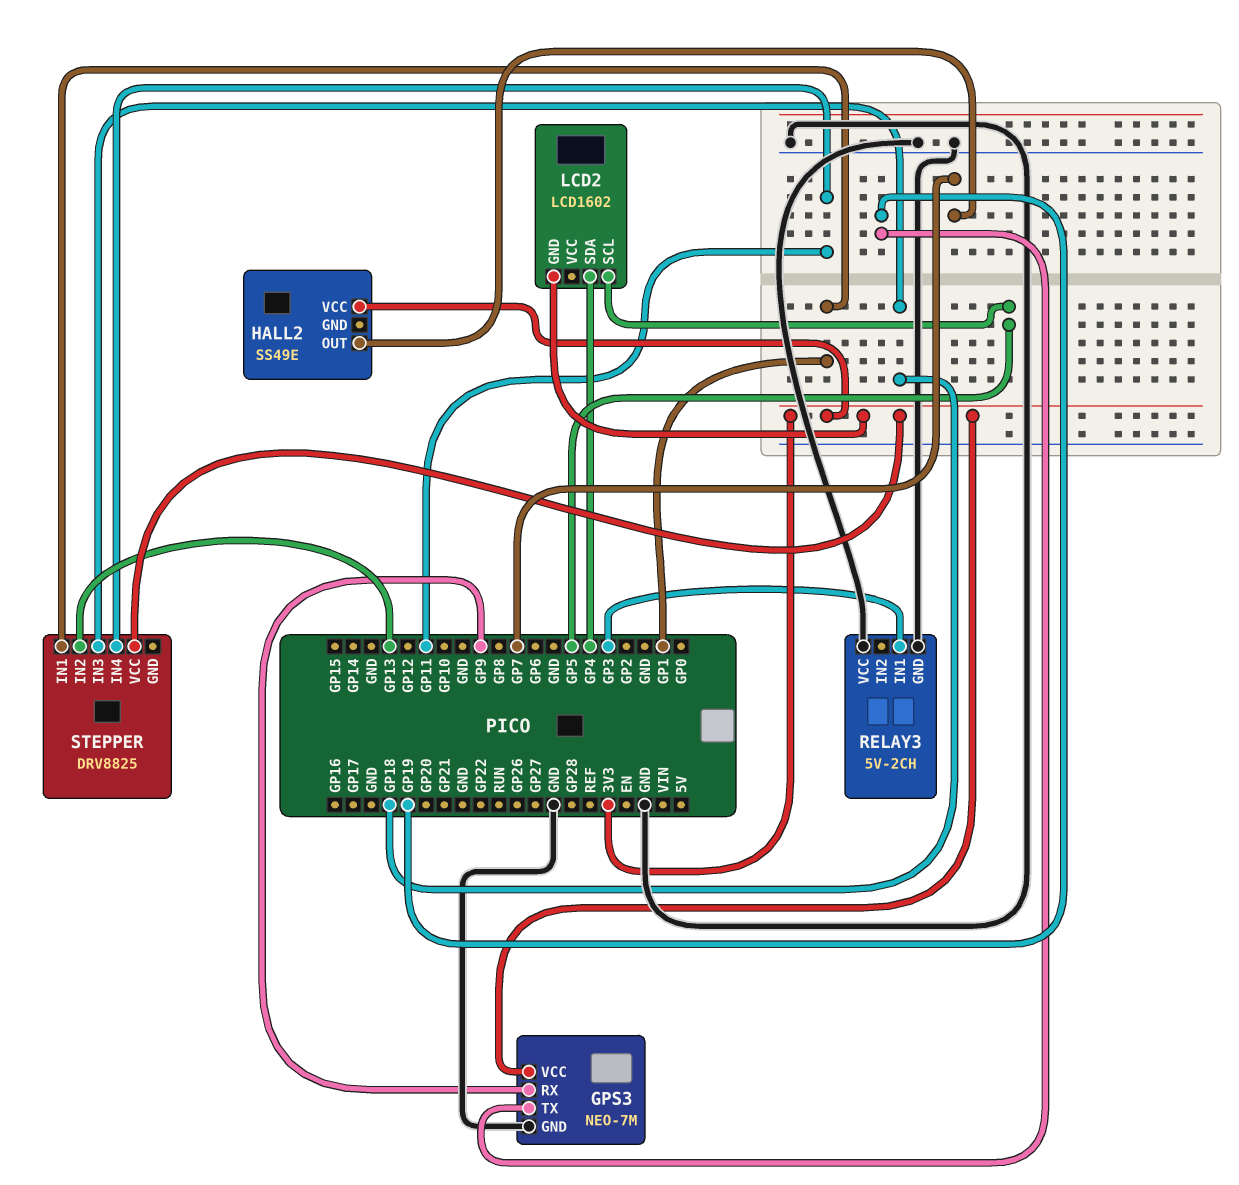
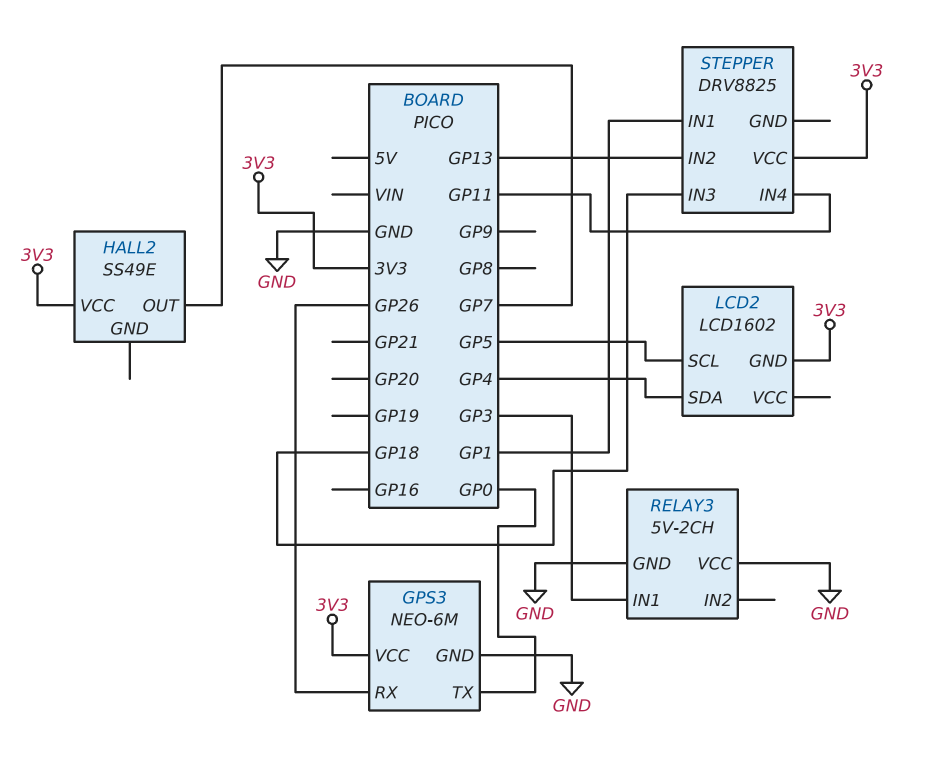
GPS3: NEO-7M -> NEO-6M
GPS3 pin RX: GP9 -> GP26
GPS3 pin TX: GP19 -> GP0

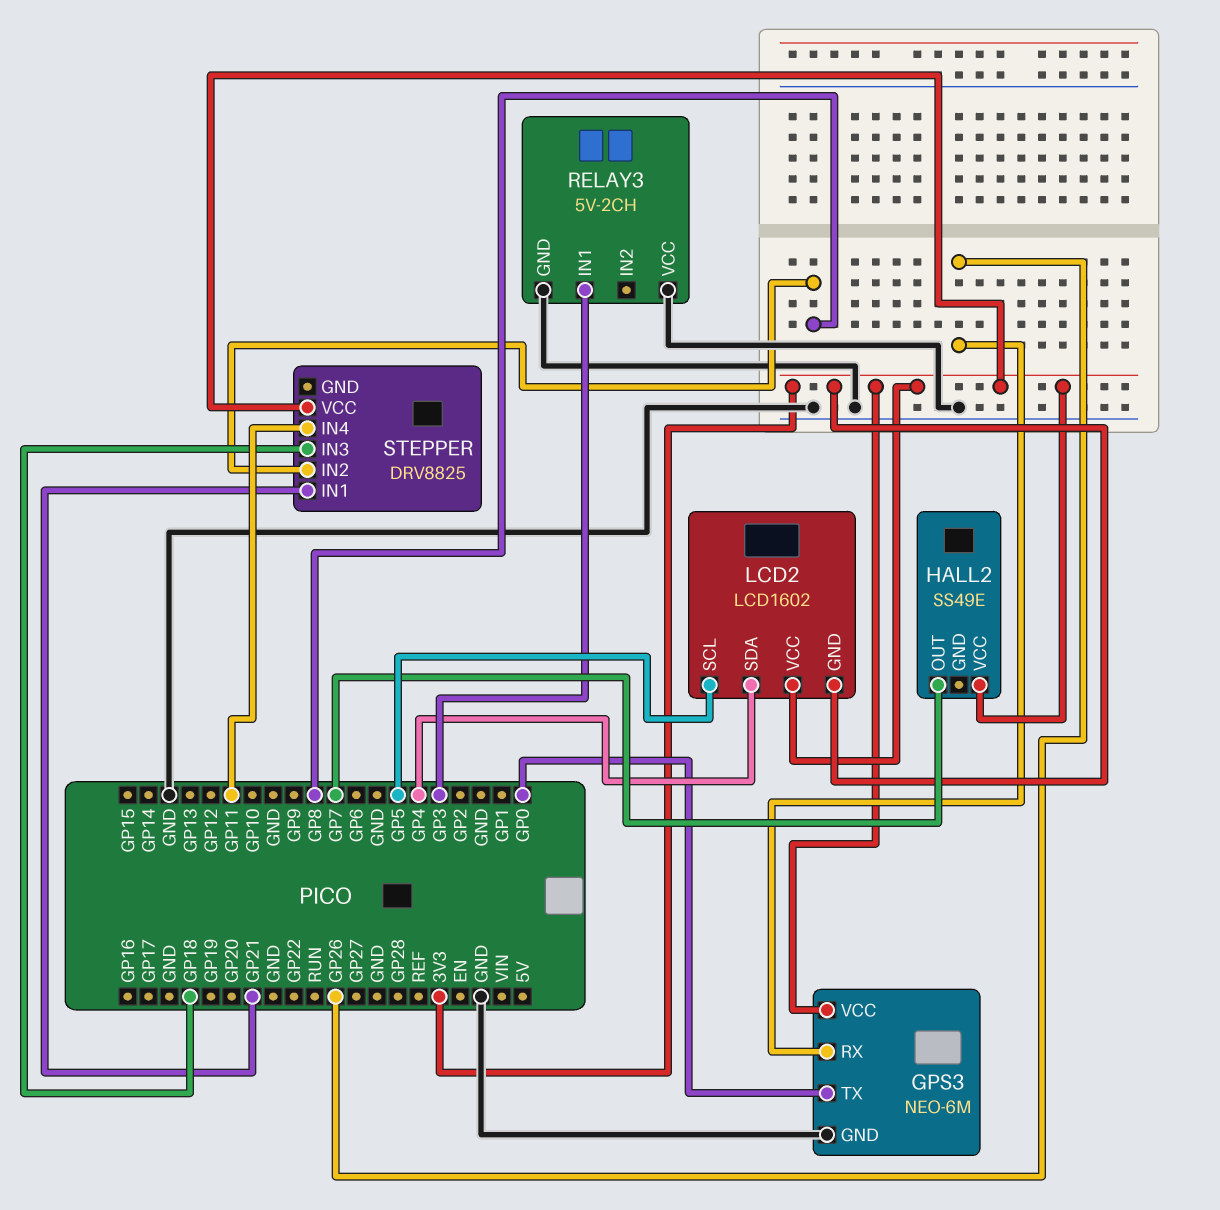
LCD2 pin VCC: none -> 3V3
STEPPER pin IN1: GP1 -> GP21
STEPPER pin IN2: GP13 -> GP8

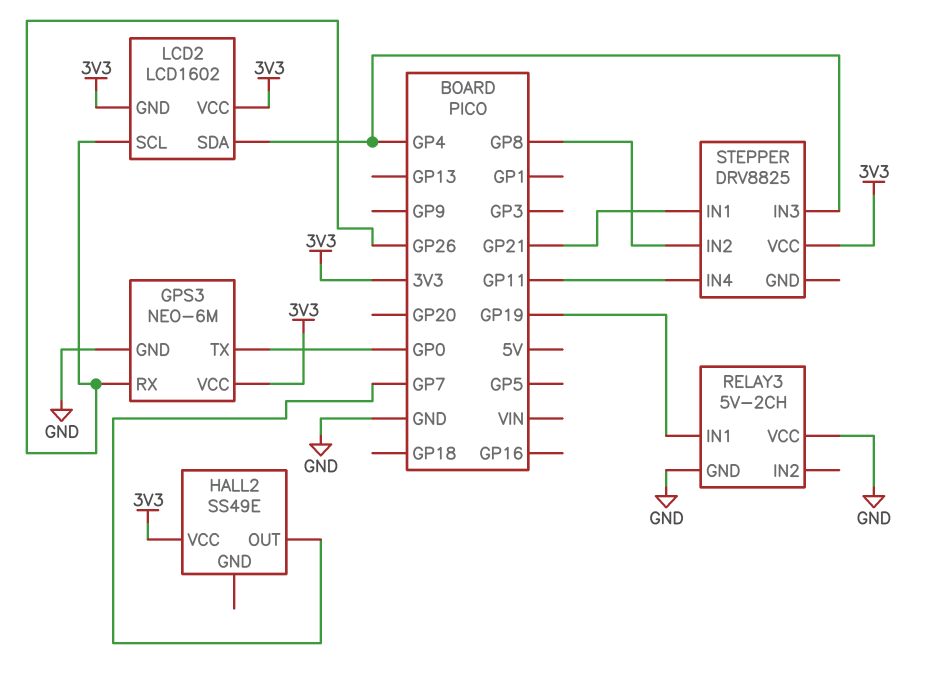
LCD2 pin SCL: GP5 -> GP26
RELAY3 pin IN1: GP3 -> GP19
STEPPER pin IN3: GP18 -> GP4

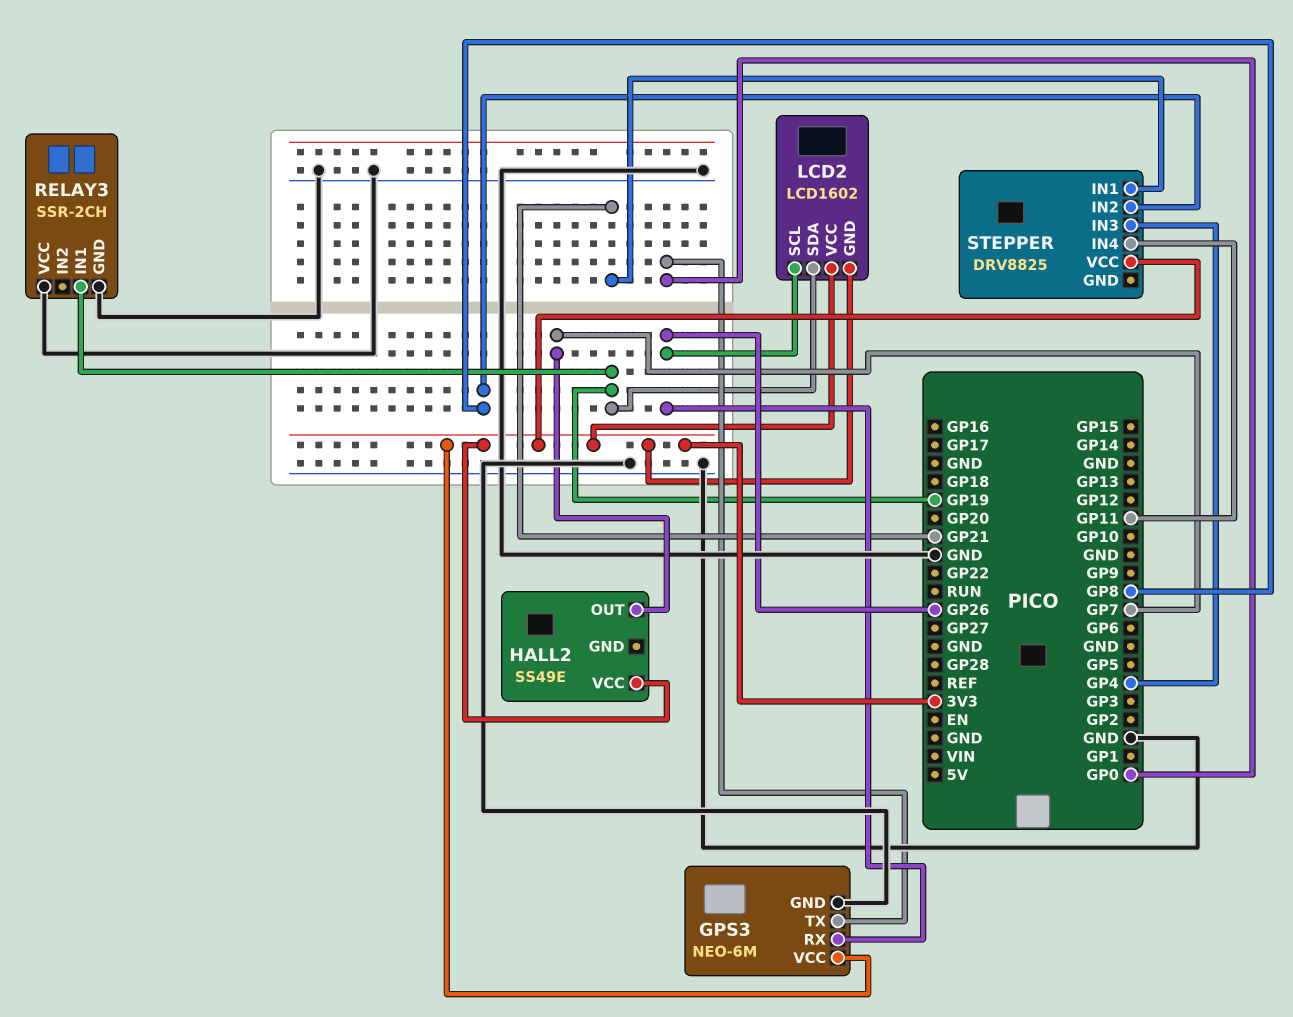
LCD2 pin SDA: GP4 -> GP19
RELAY3: 5V-2CH -> SSR-2CH

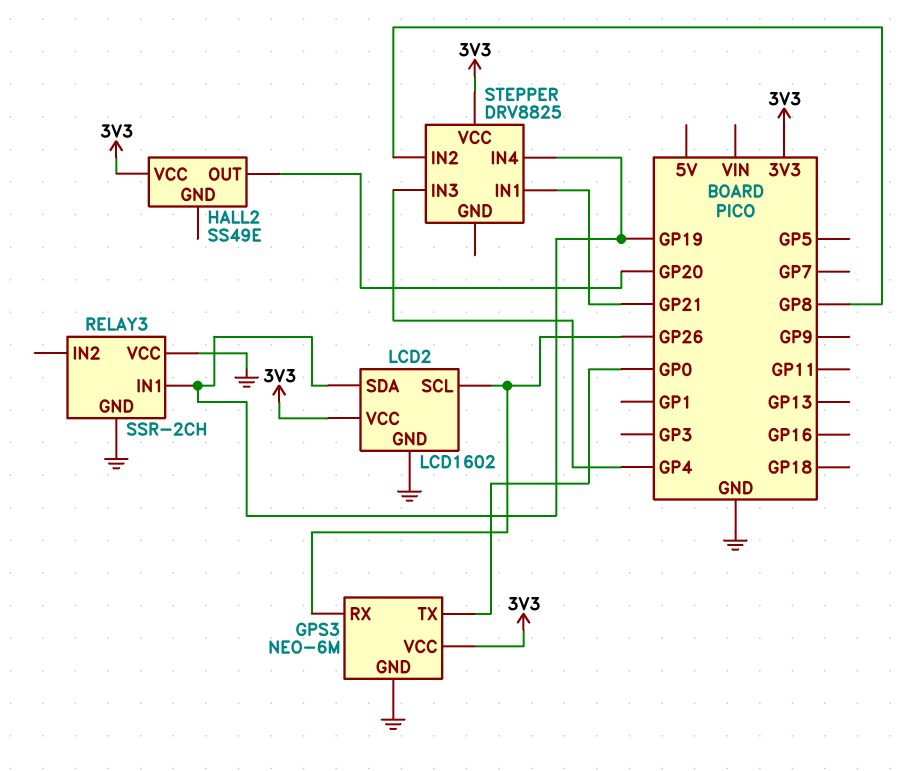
HALL2 pin OUT: GP7 -> GP20
LCD2 pin GND: 3V3 -> GND
STEPPER pin IN4: GP11 -> GP19

